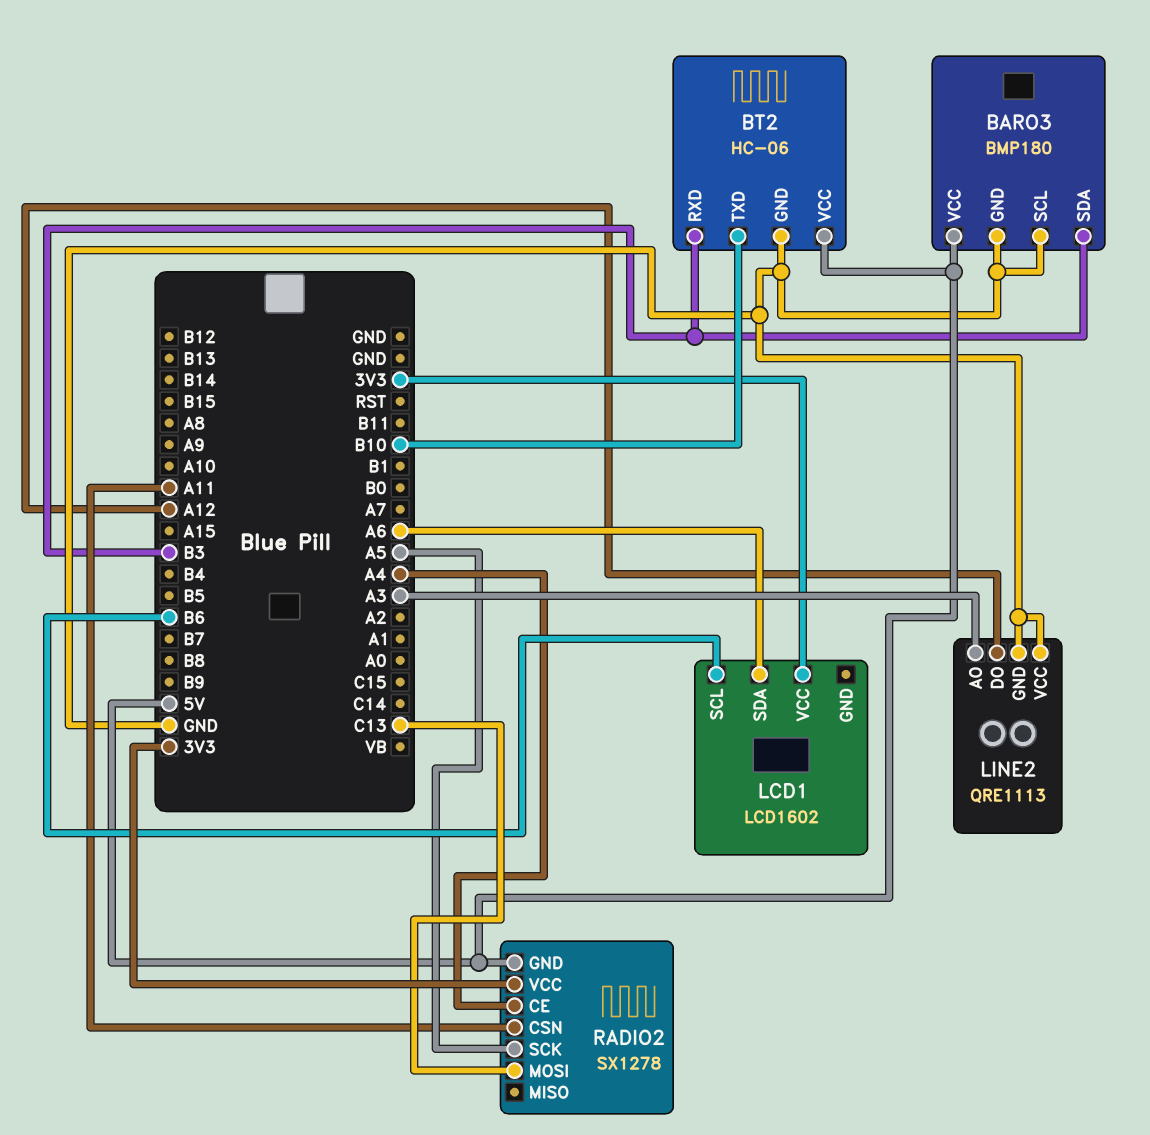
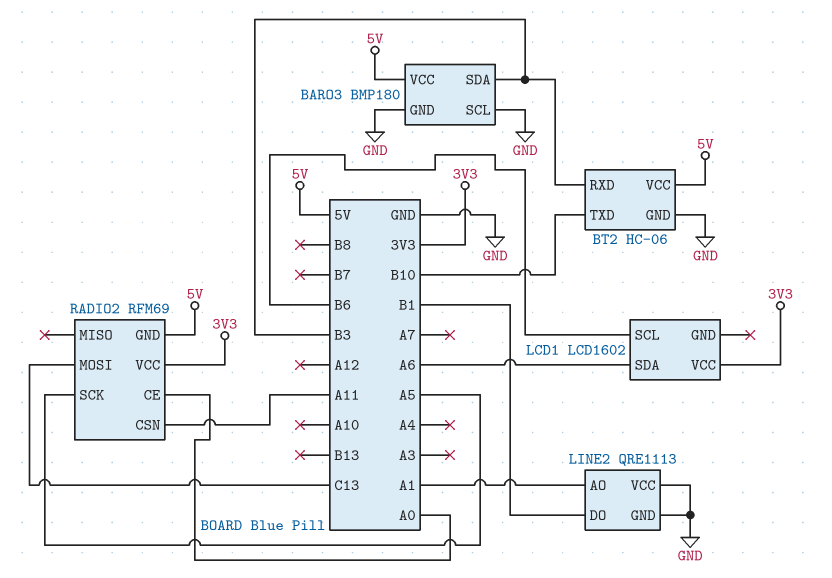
LINE2 pin AO: A3 -> A1
LINE2 pin DO: A12 -> B1
RADIO2: SX1278 -> RFM69
RADIO2 pin CE: A4 -> A0

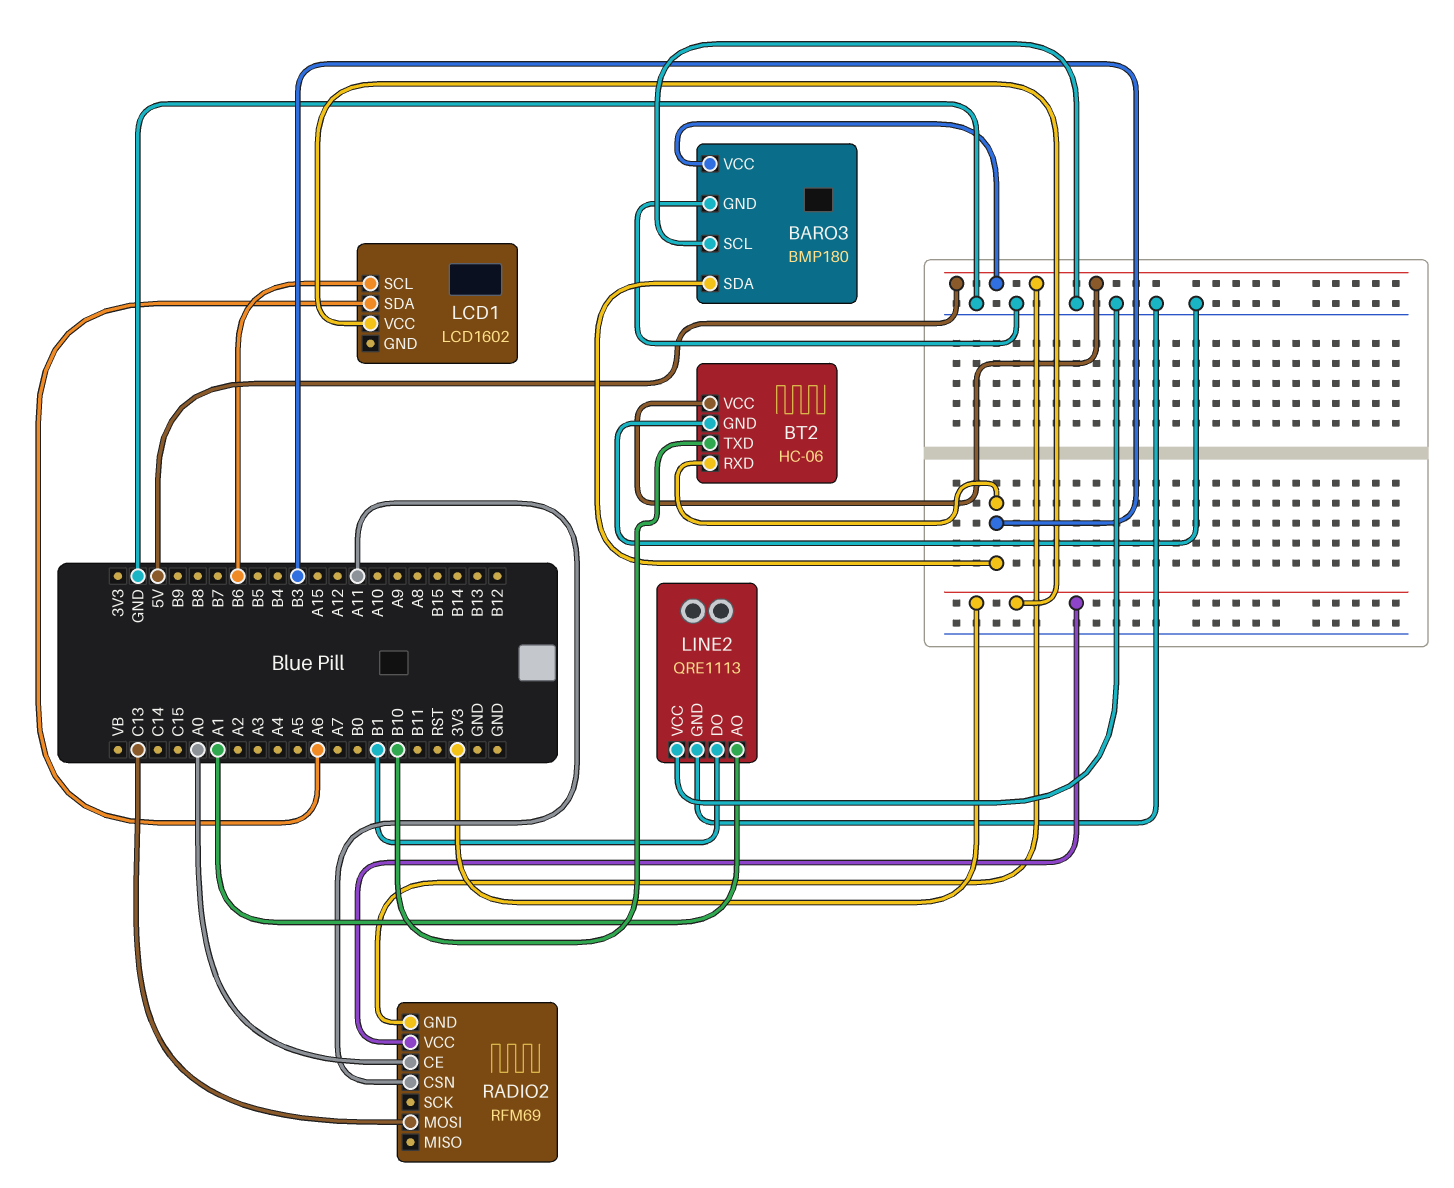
RADIO2 pin SCK: A5 -> none

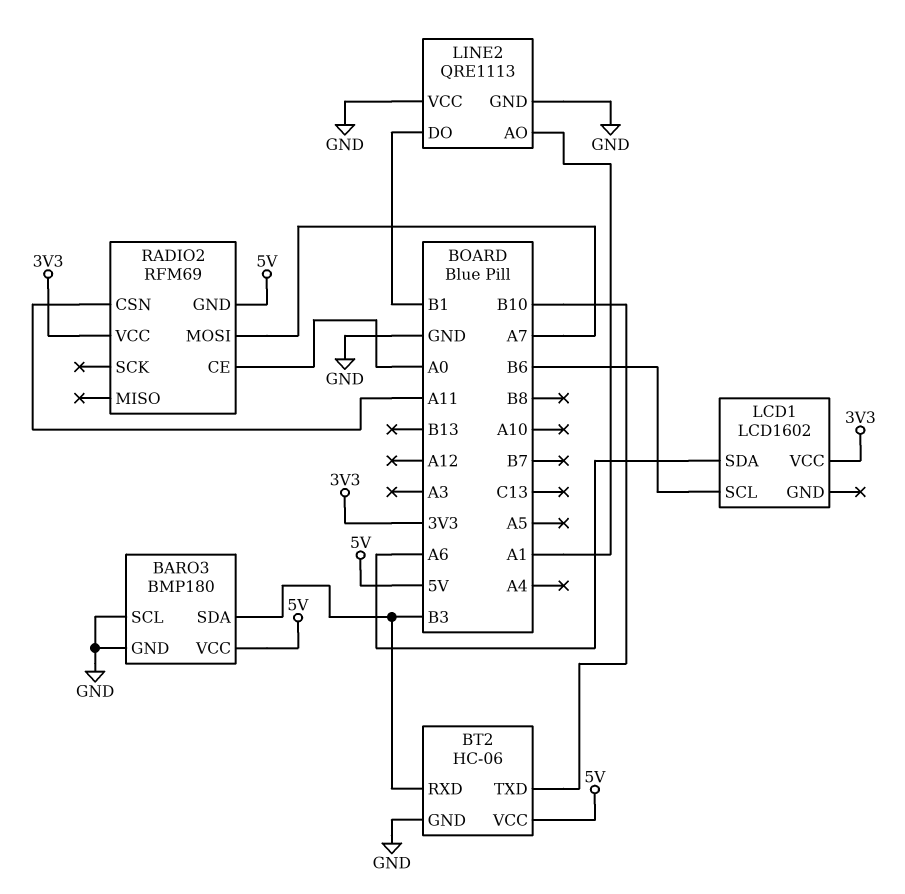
RADIO2 pin MOSI: C13 -> A7

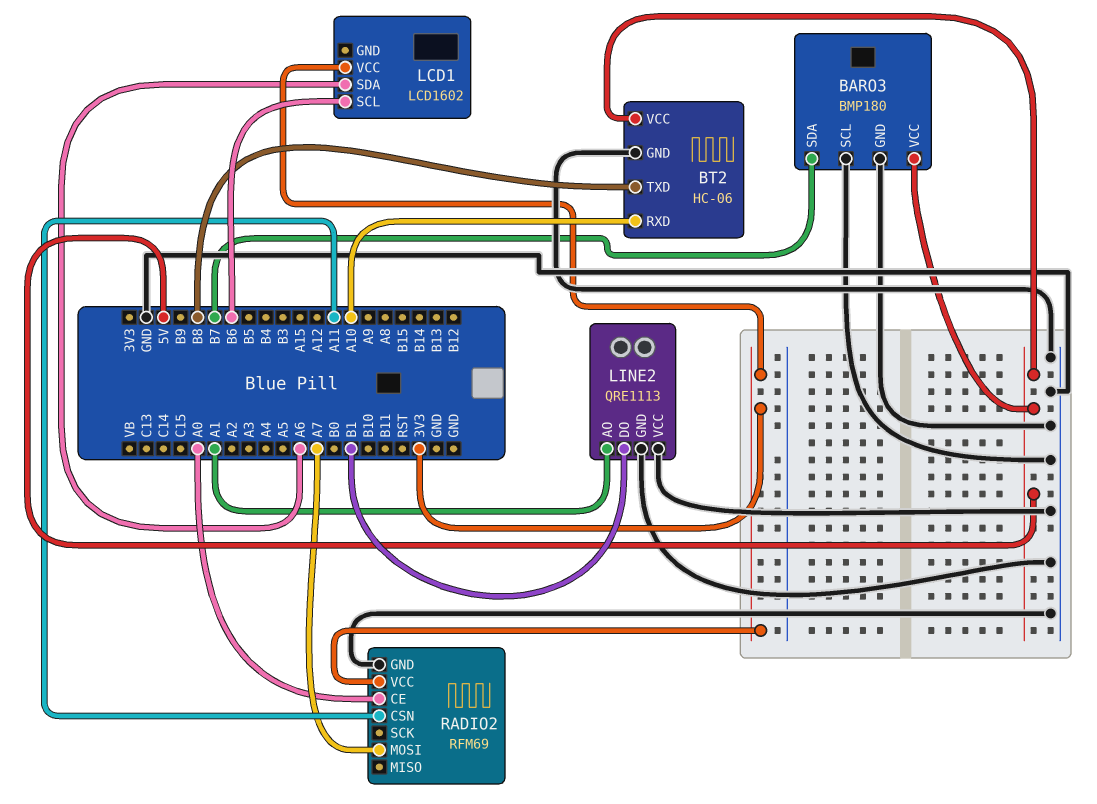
BARO3 pin SDA: B3 -> B7
BT2 pin RXD: B3 -> A10
BT2 pin TXD: B10 -> B8
RADIO2 pin GND: 5V -> GND

